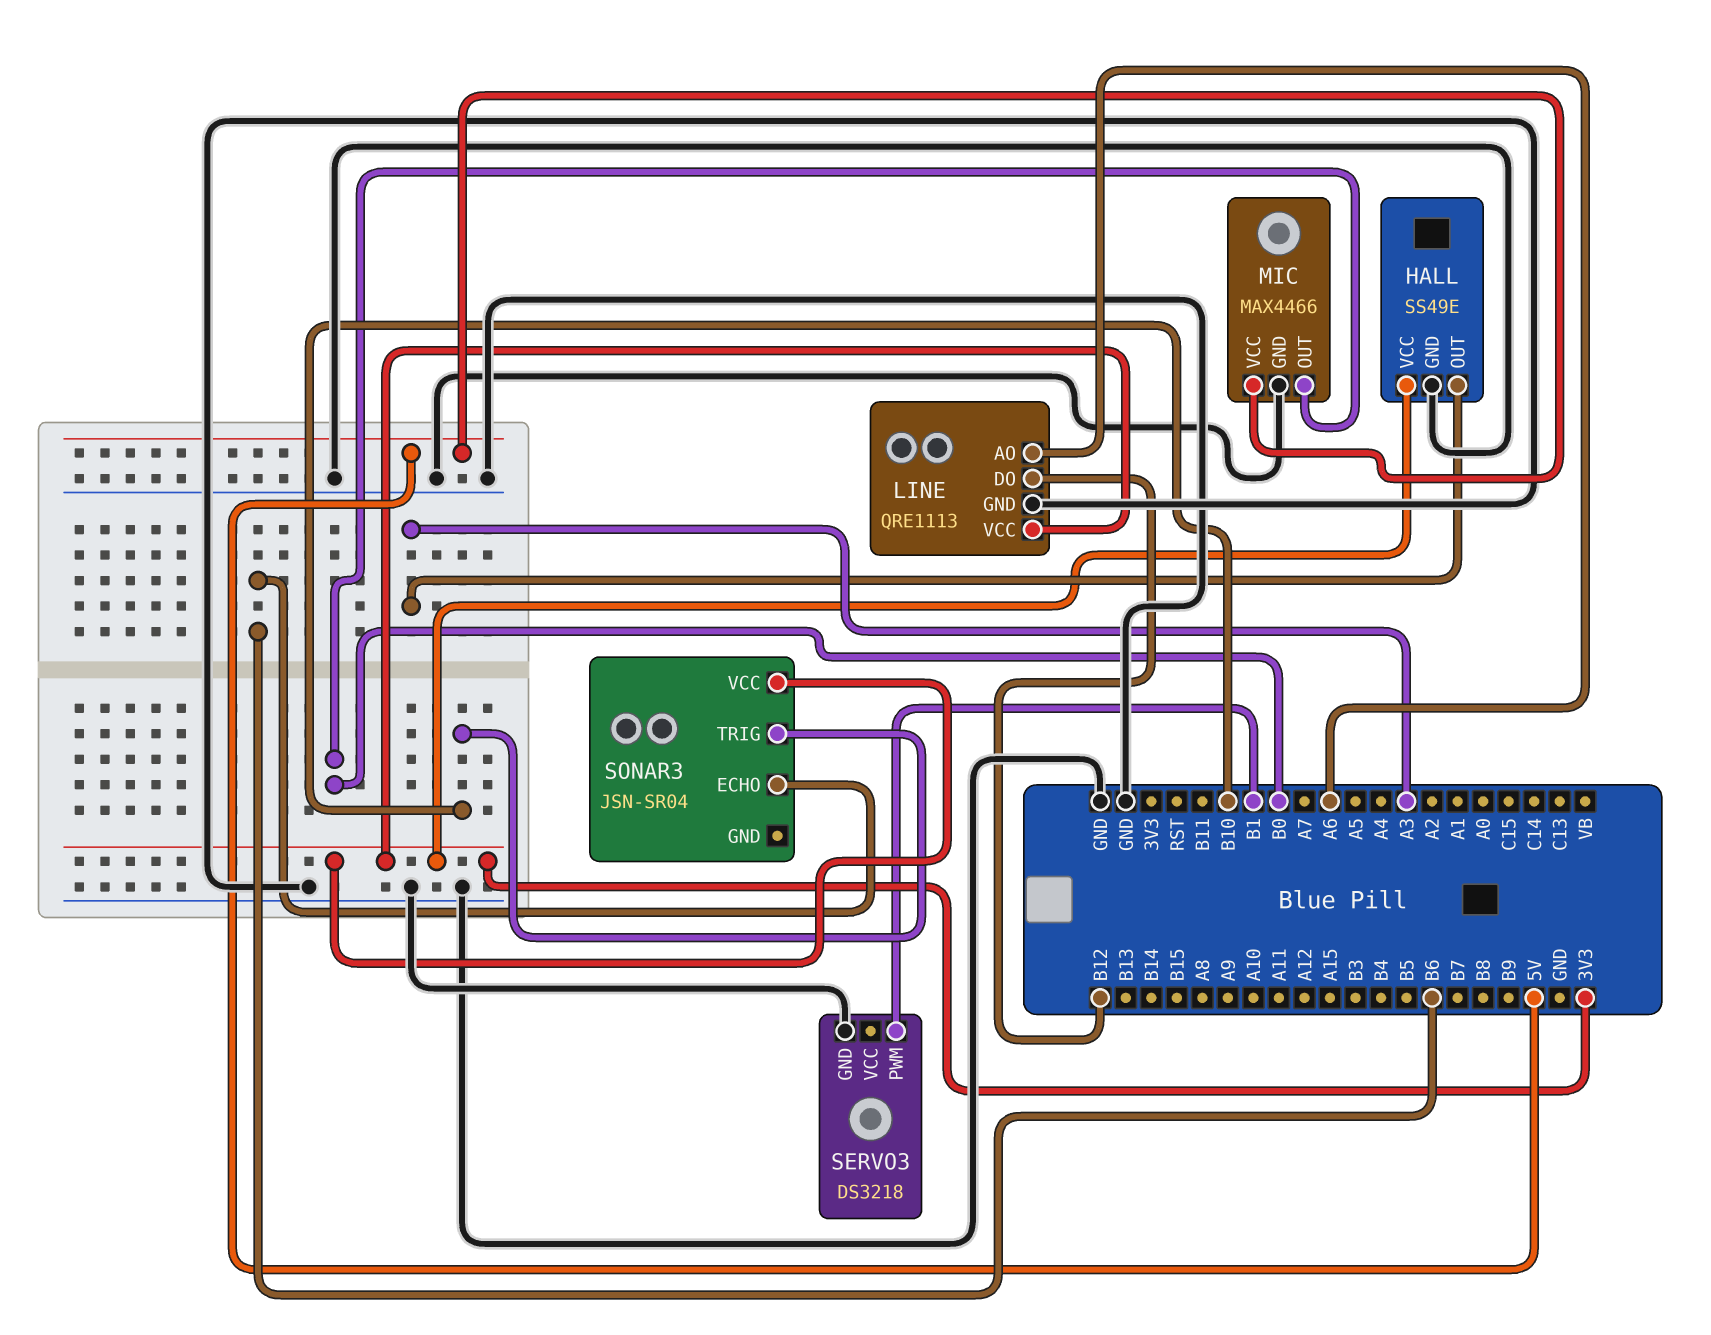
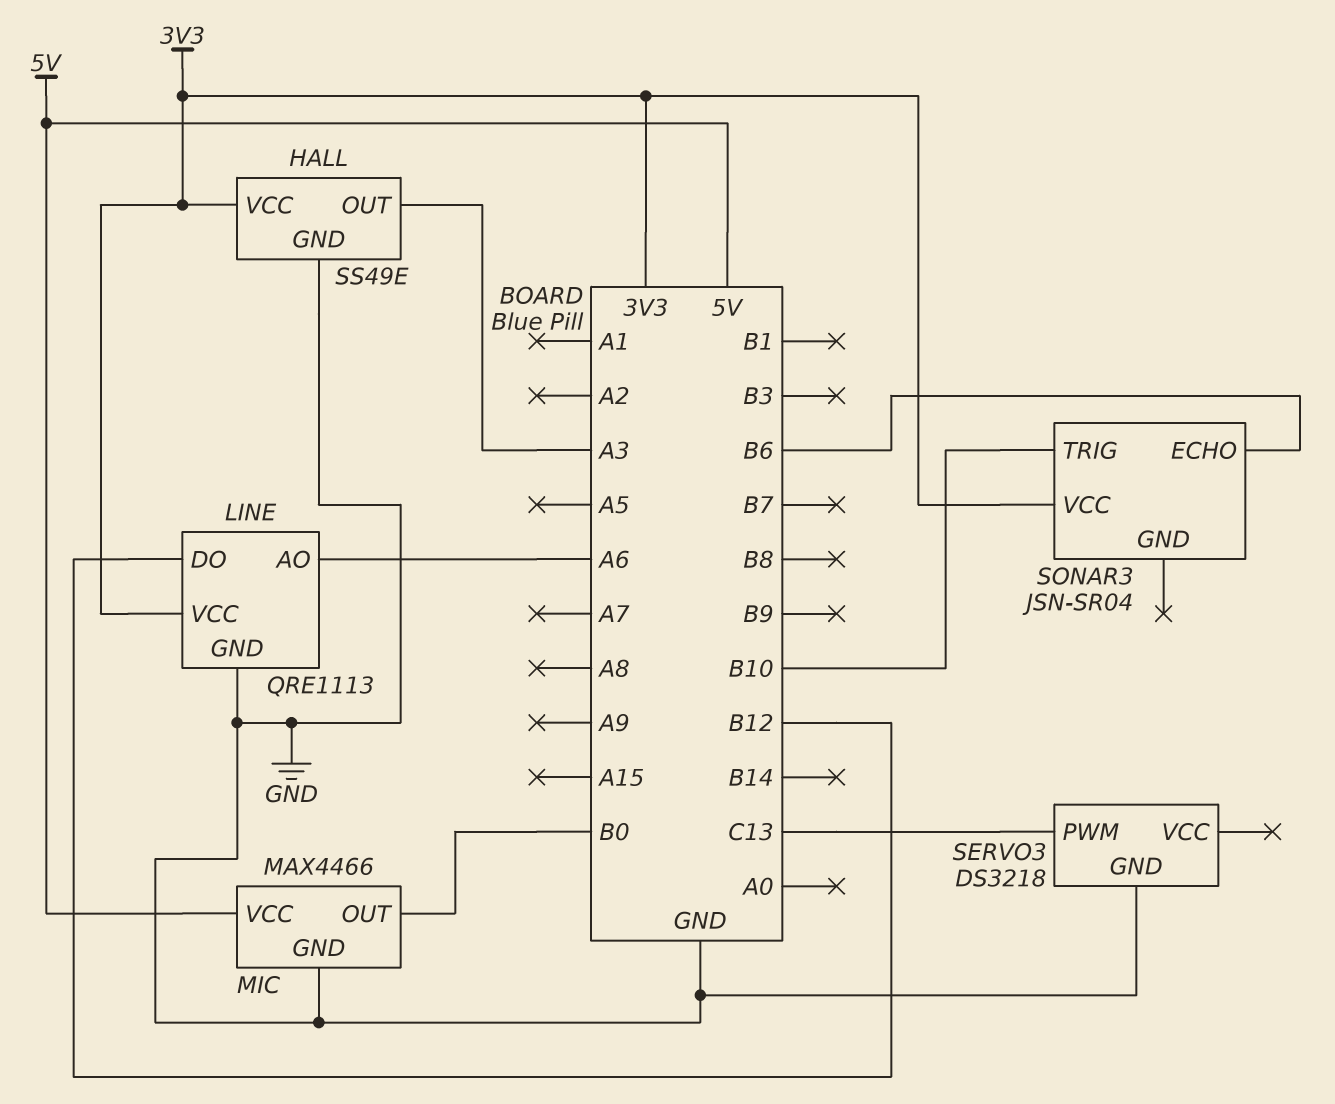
SERVO3 pin PWM: B1 -> C13

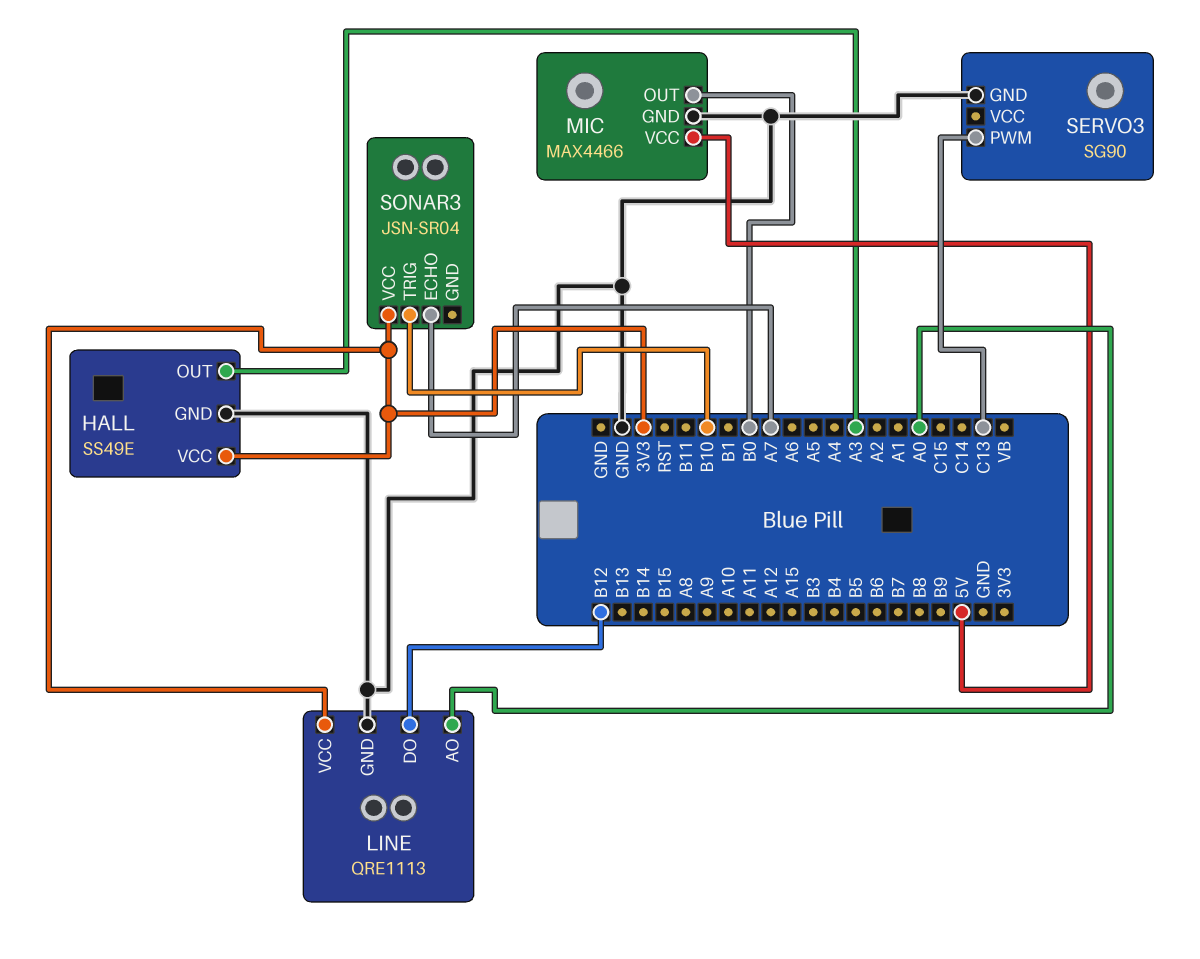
LINE pin AO: A6 -> A0
SERVO3: DS3218 -> SG90
SONAR3 pin ECHO: B6 -> A7

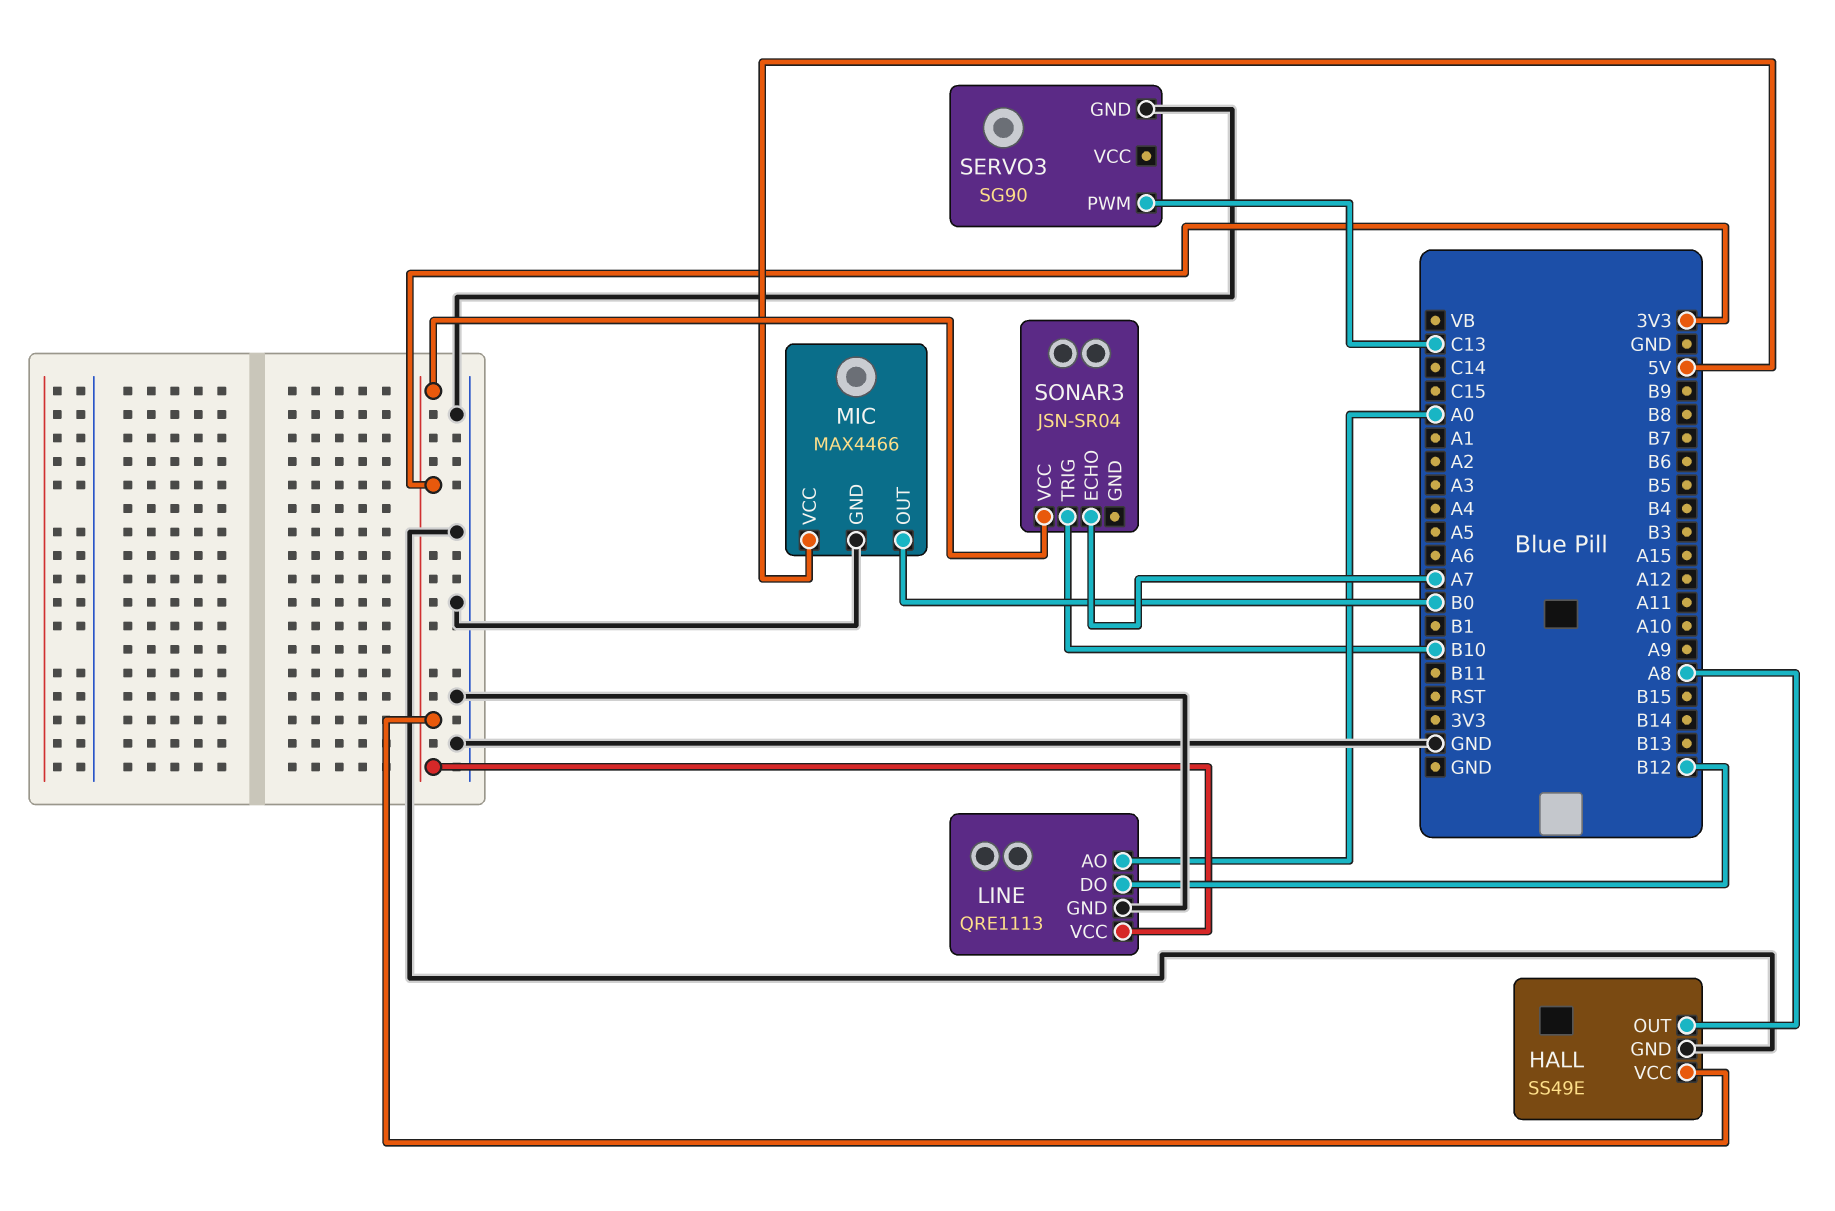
HALL pin OUT: A3 -> A8

